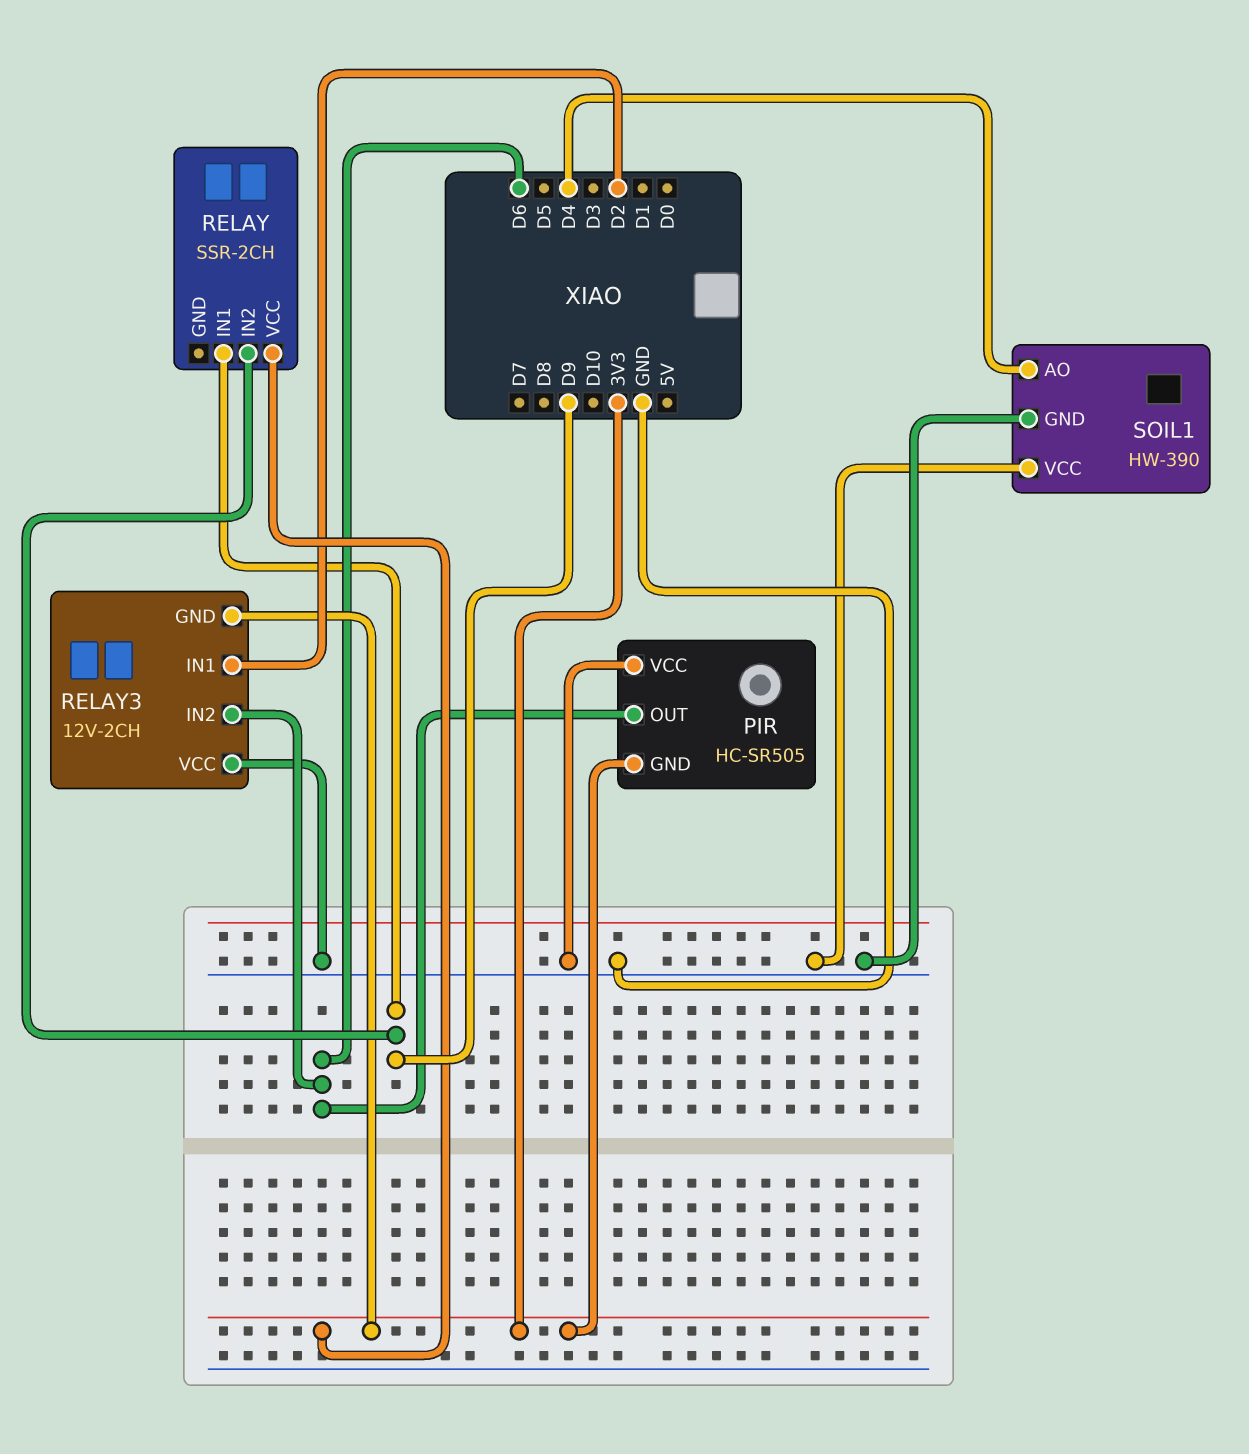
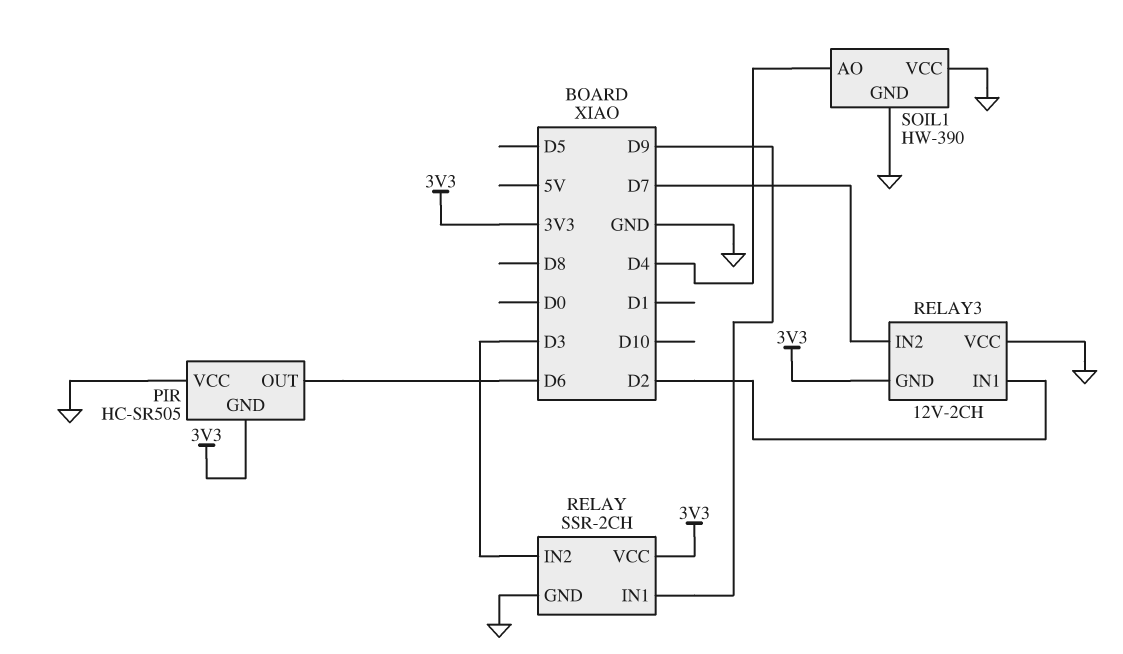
RELAY pin GND: none -> GND
RELAY pin IN2: D9 -> D3
RELAY3 pin IN2: D6 -> D7

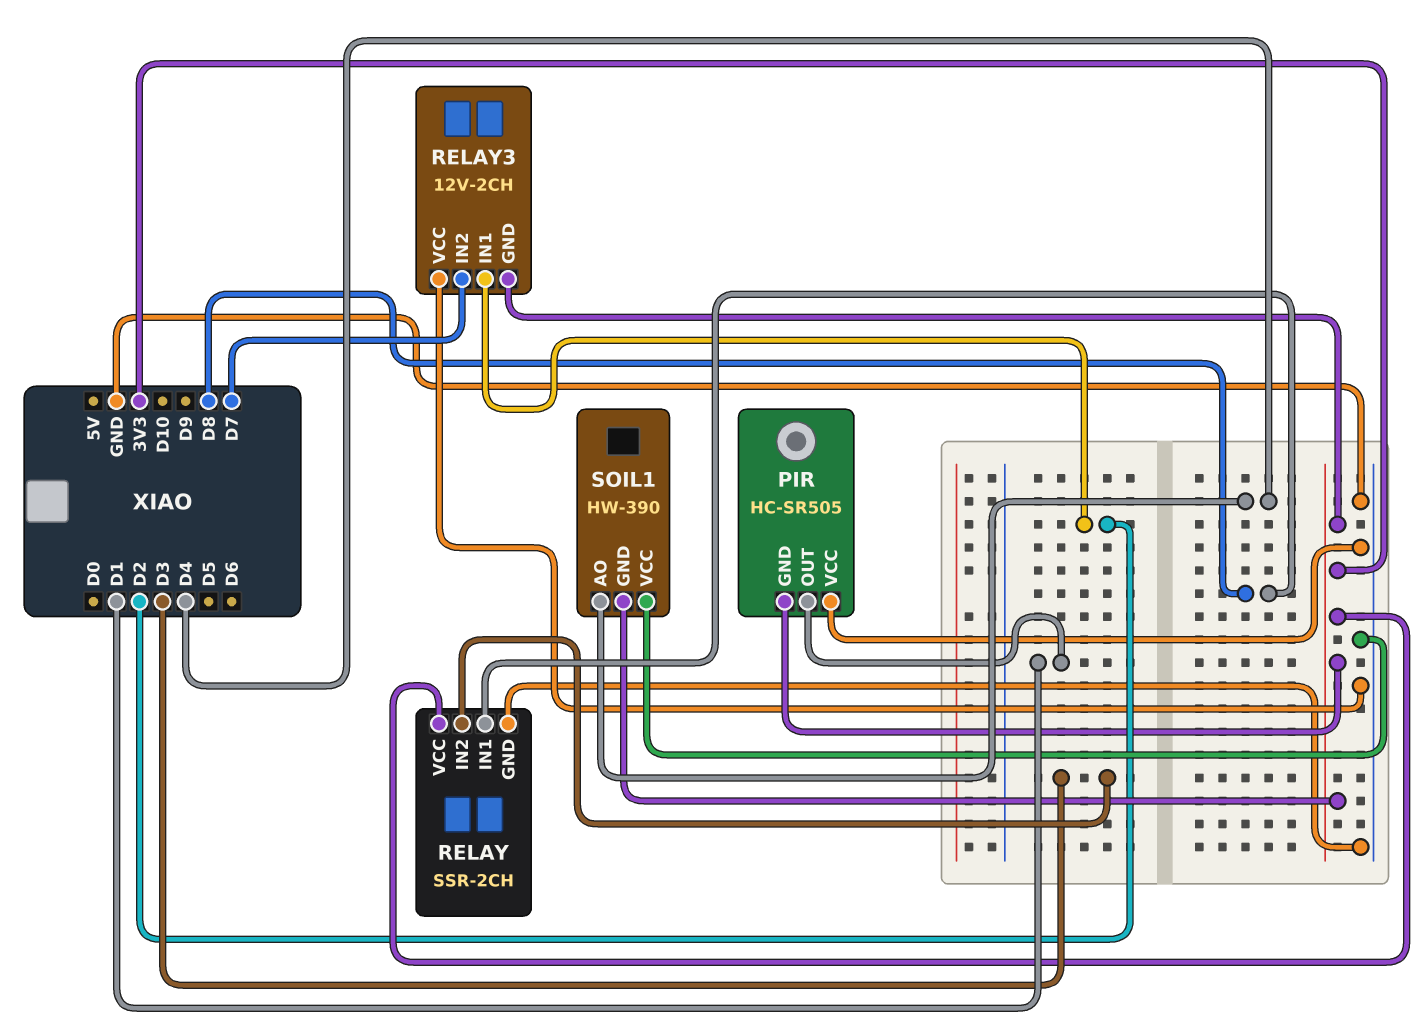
PIR pin OUT: D6 -> D1
RELAY pin IN1: D9 -> D8
SOIL1 pin GND: GND -> 3V3

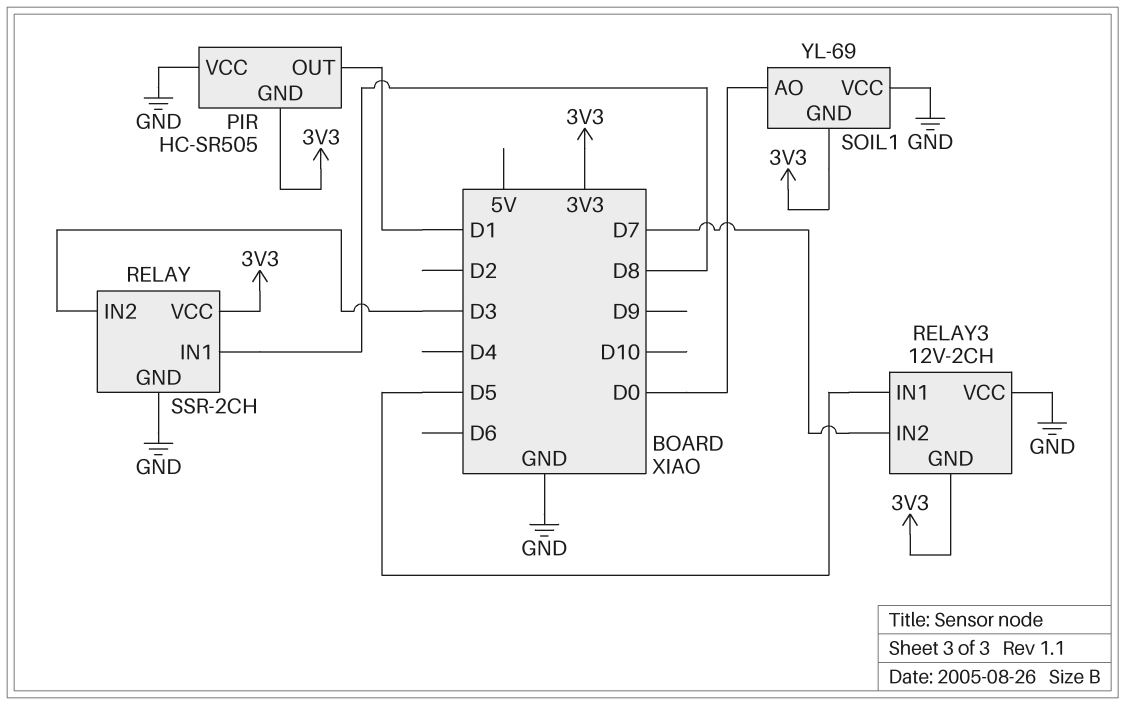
RELAY3 pin IN1: D2 -> D5
SOIL1: HW-390 -> YL-69
SOIL1 pin AO: D4 -> D0

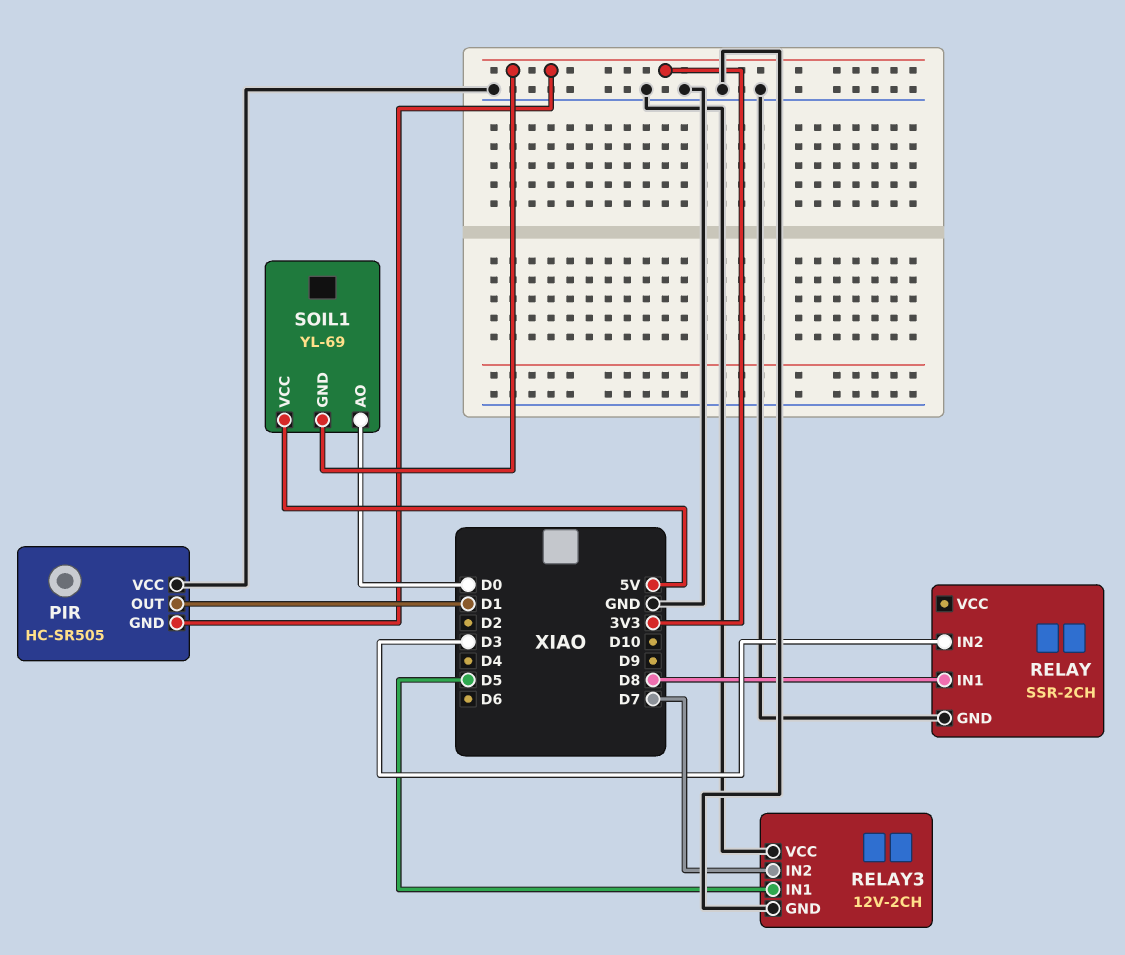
RELAY pin VCC: 3V3 -> none
RELAY3 pin GND: 3V3 -> GND
SOIL1 pin VCC: GND -> 5V

